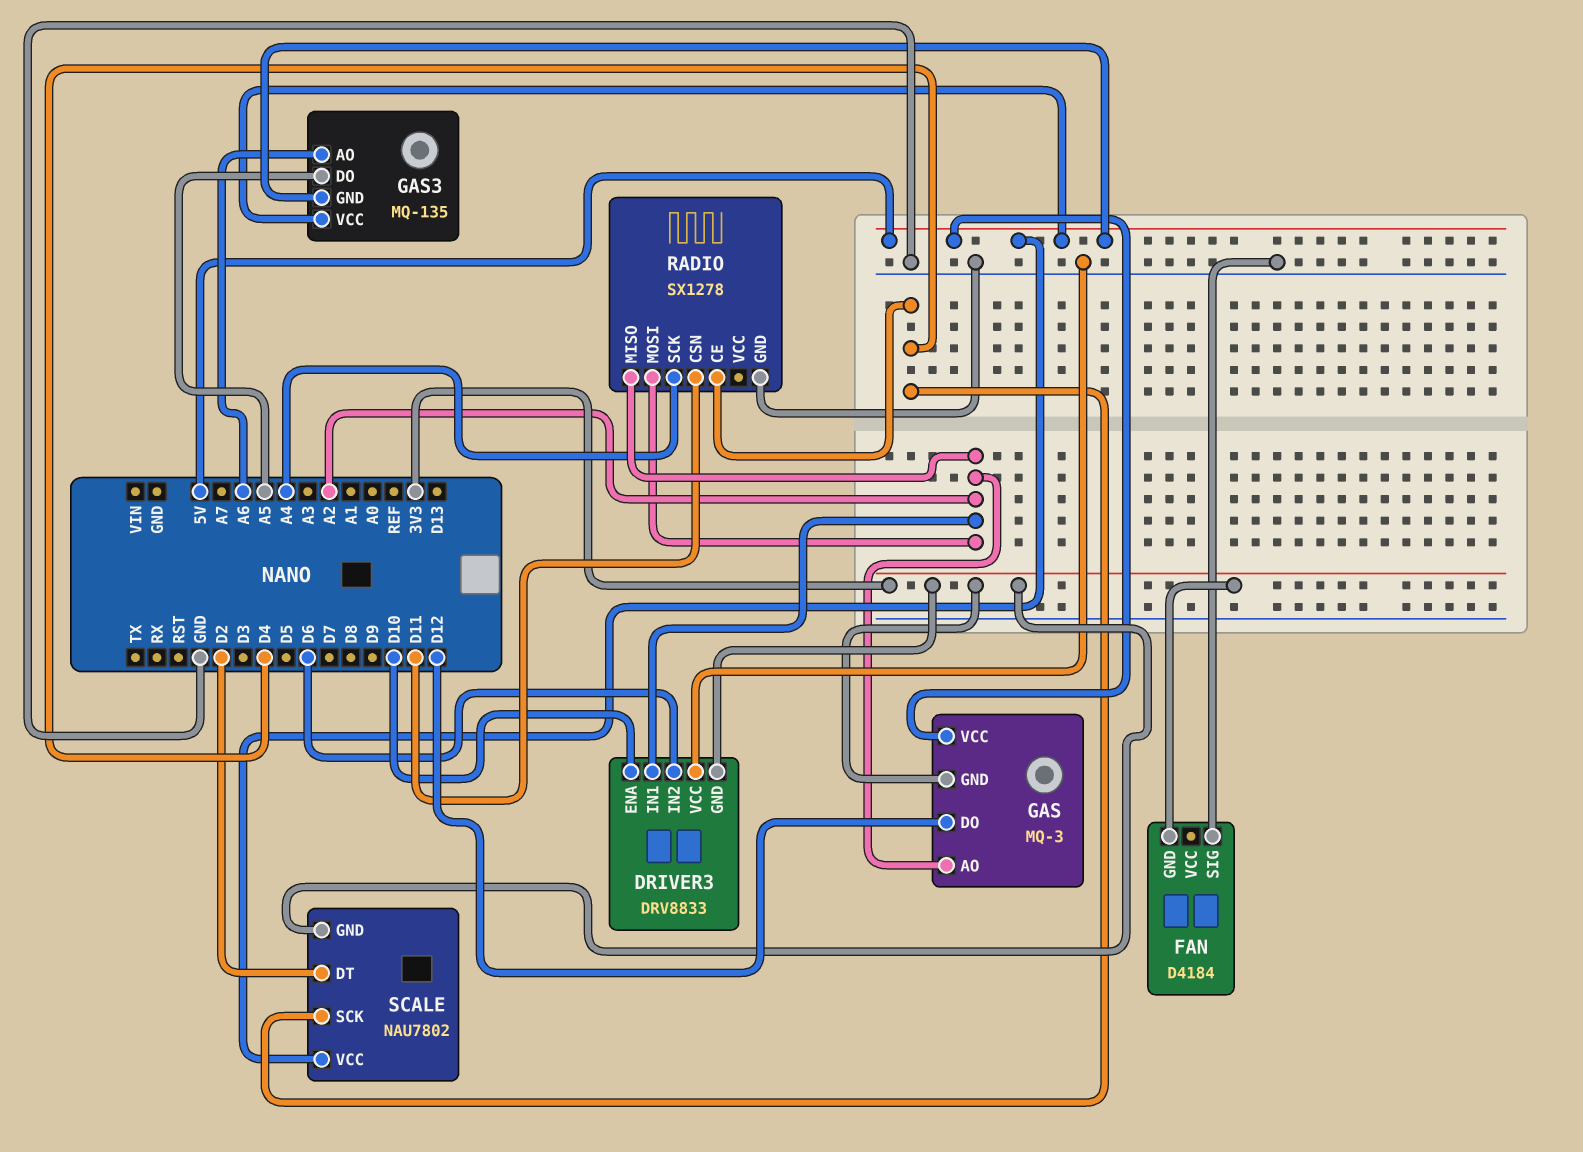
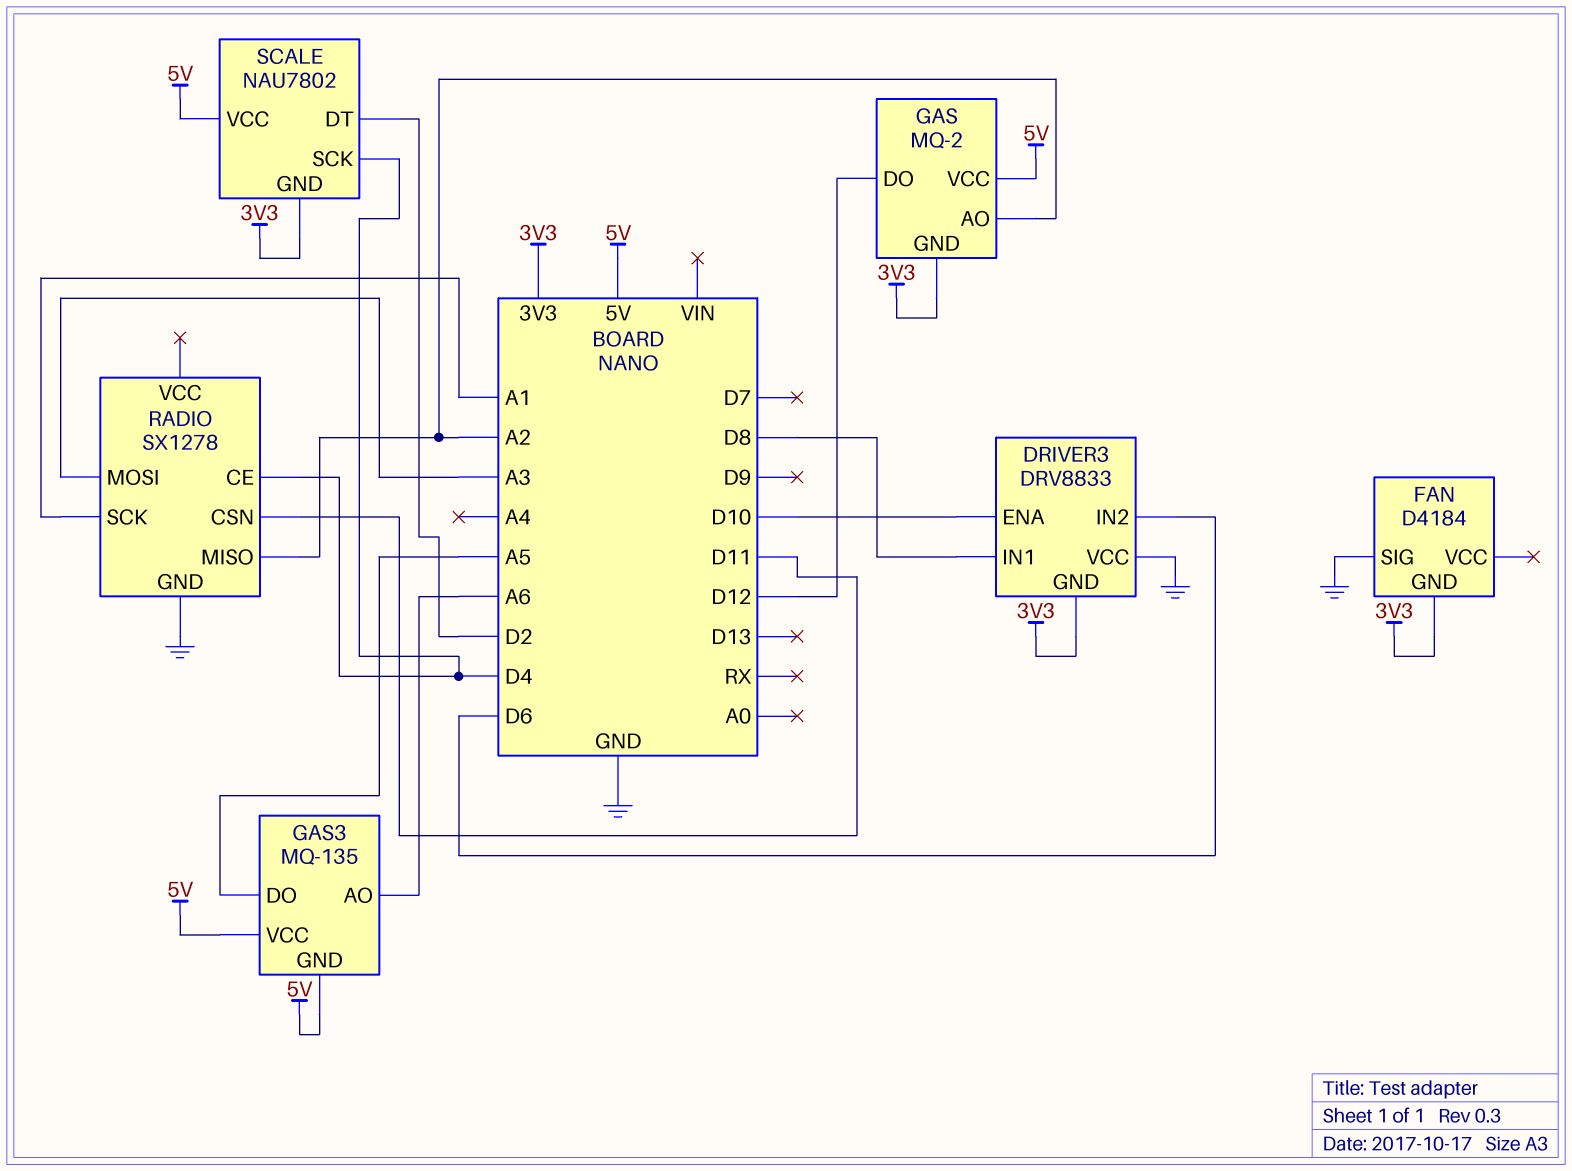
DRIVER3 pin IN1: A2 -> D8
GAS: MQ-3 -> MQ-2
RADIO pin MOSI: A2 -> A3
RADIO pin SCK: A4 -> A1

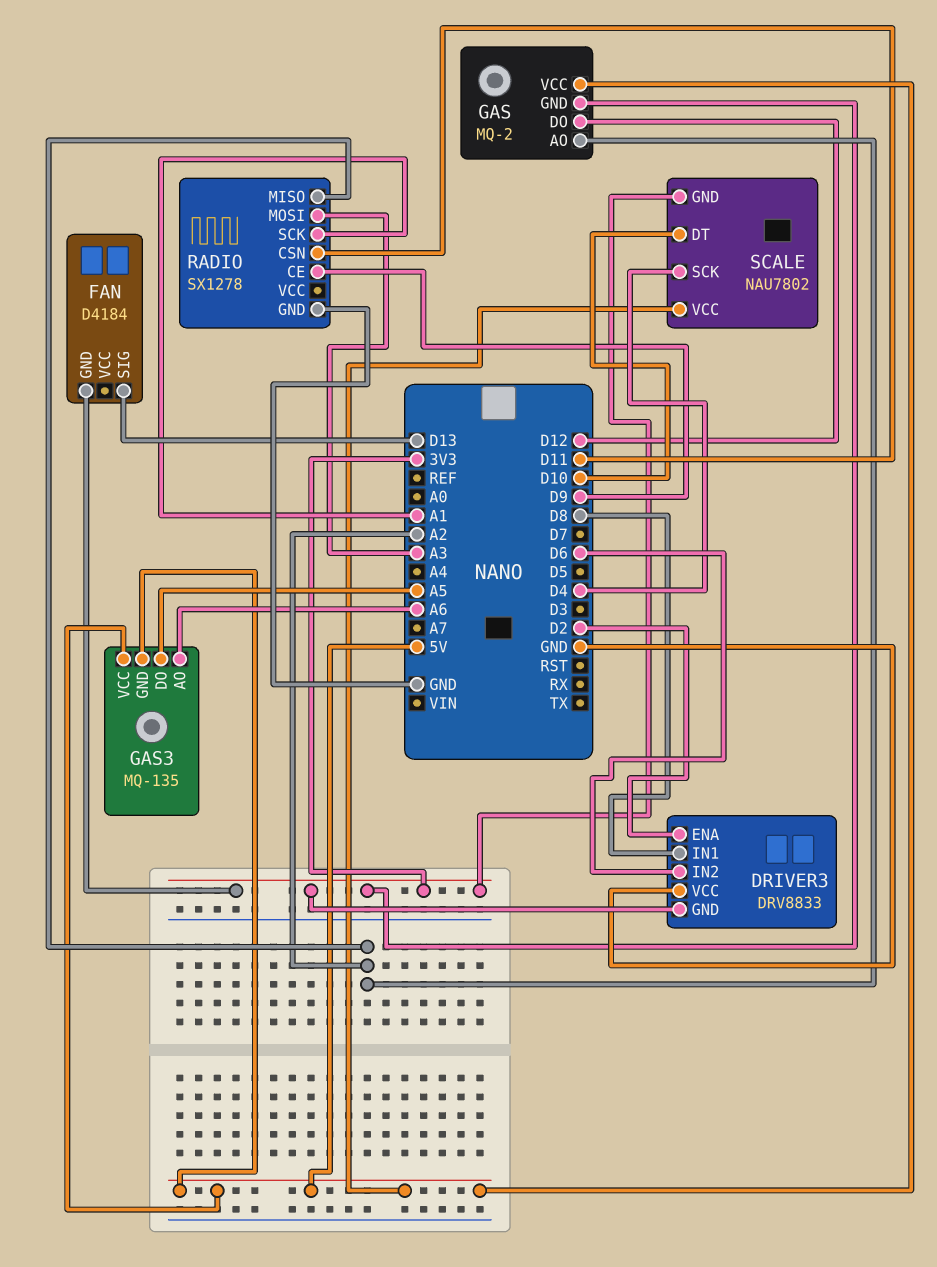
DRIVER3 pin ENA: D10 -> D2
FAN pin SIG: GND -> D13
RADIO pin CE: D4 -> D9
SCALE pin DT: D2 -> D10

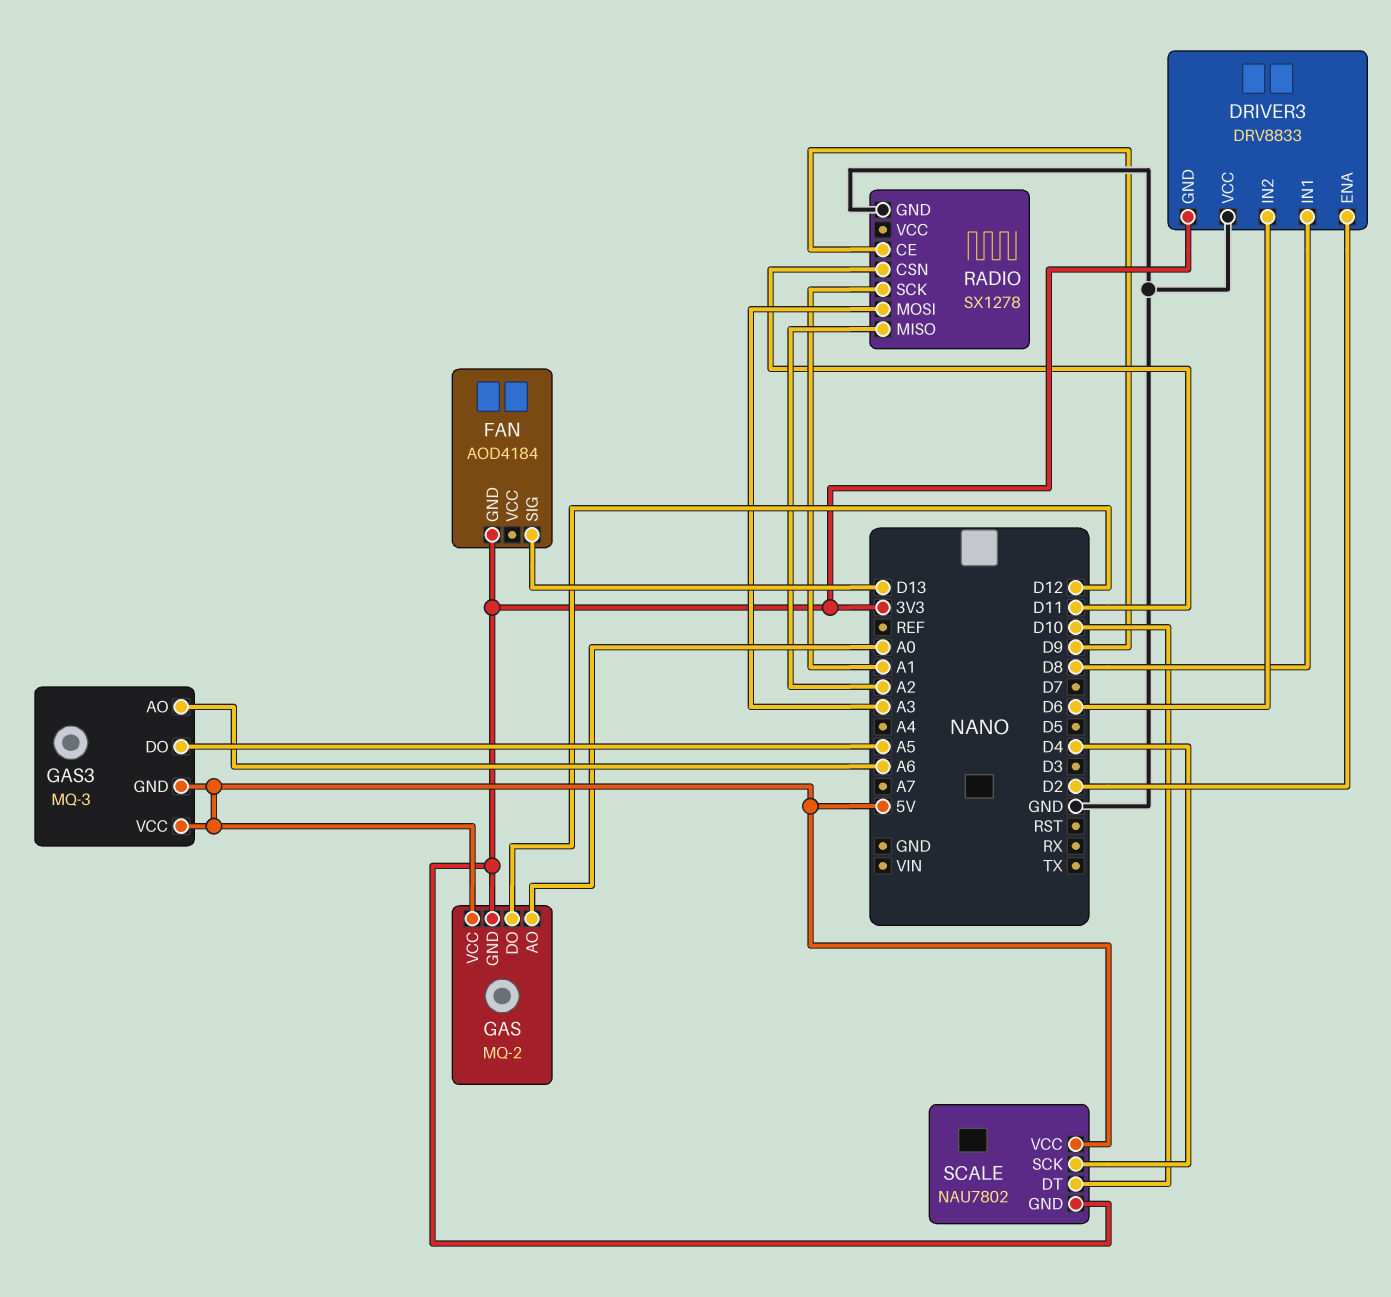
FAN: D4184 -> AOD4184
GAS pin AO: A2 -> A0
GAS3: MQ-135 -> MQ-3

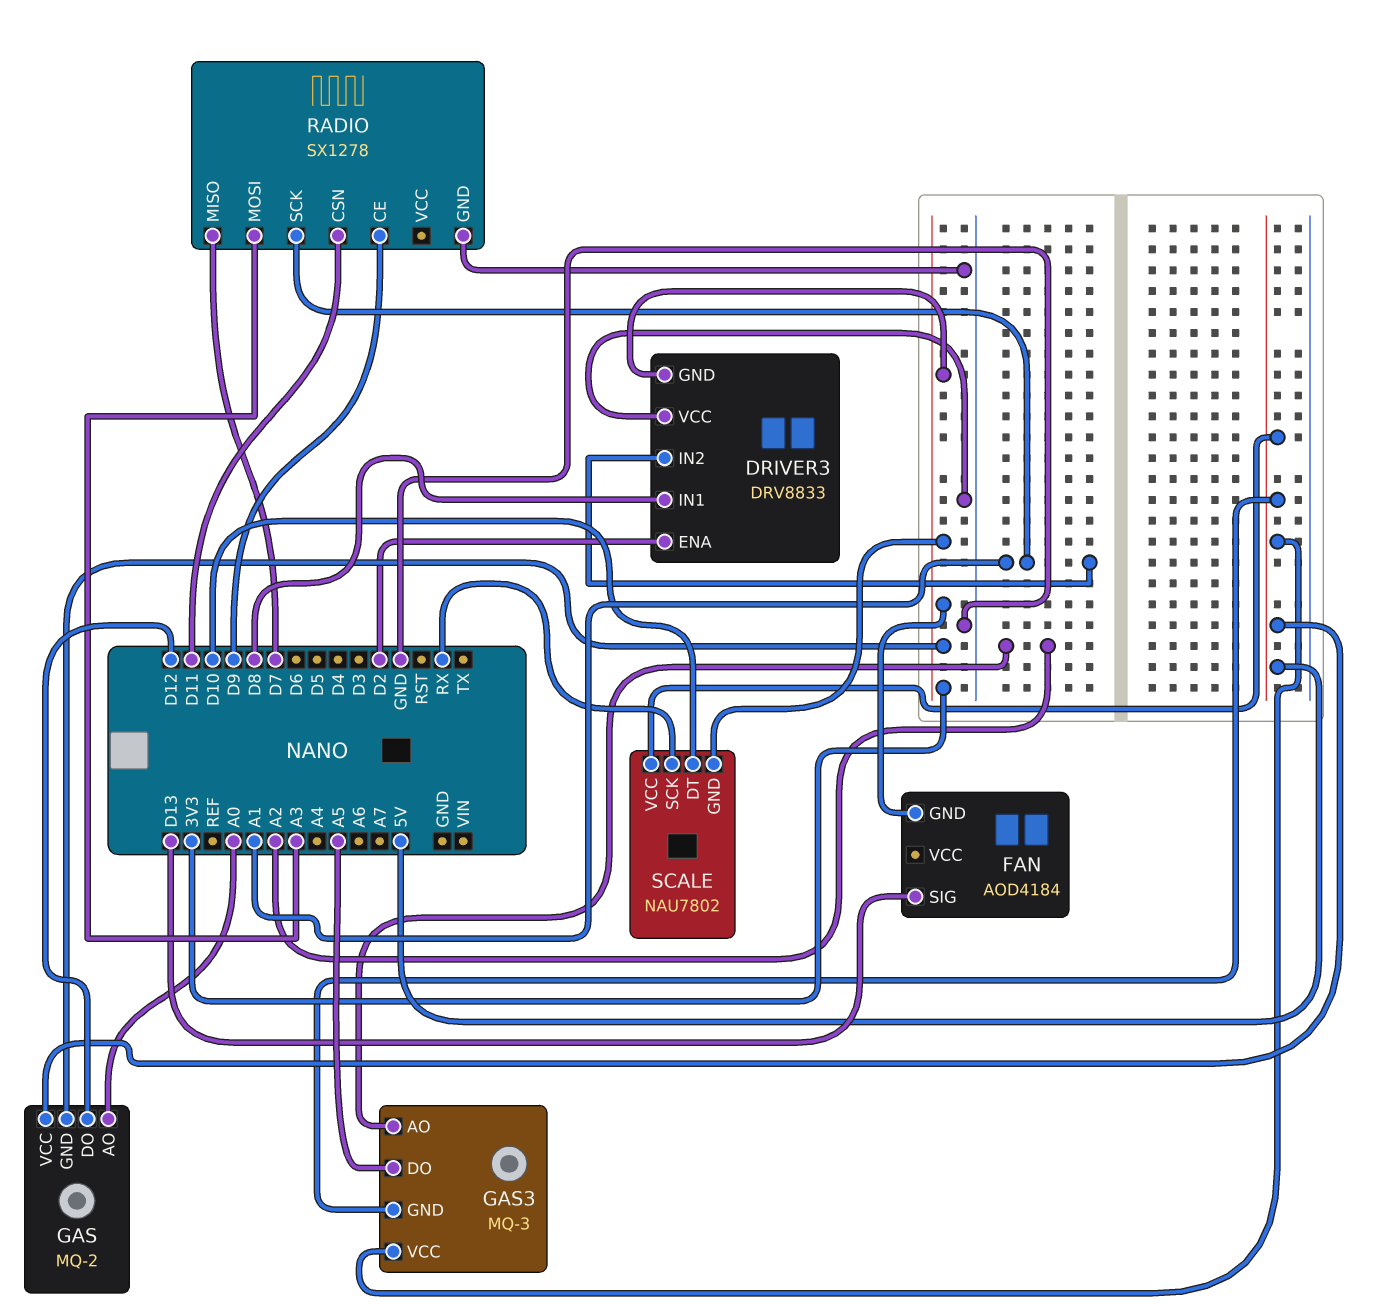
DRIVER3 pin IN2: D6 -> A1
GAS3 pin AO: A6 -> A2
RADIO pin MISO: A2 -> D7
SCALE pin SCK: D4 -> RX

